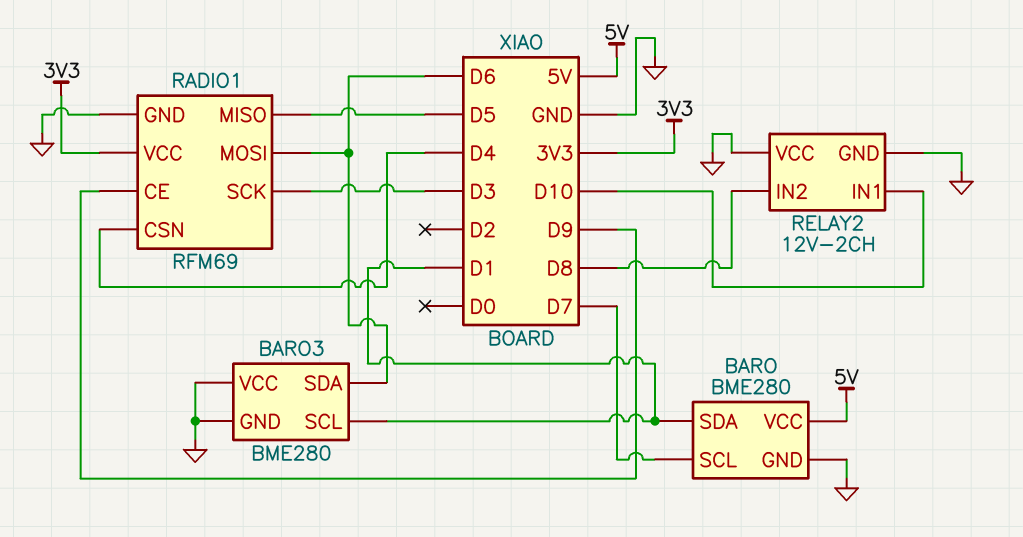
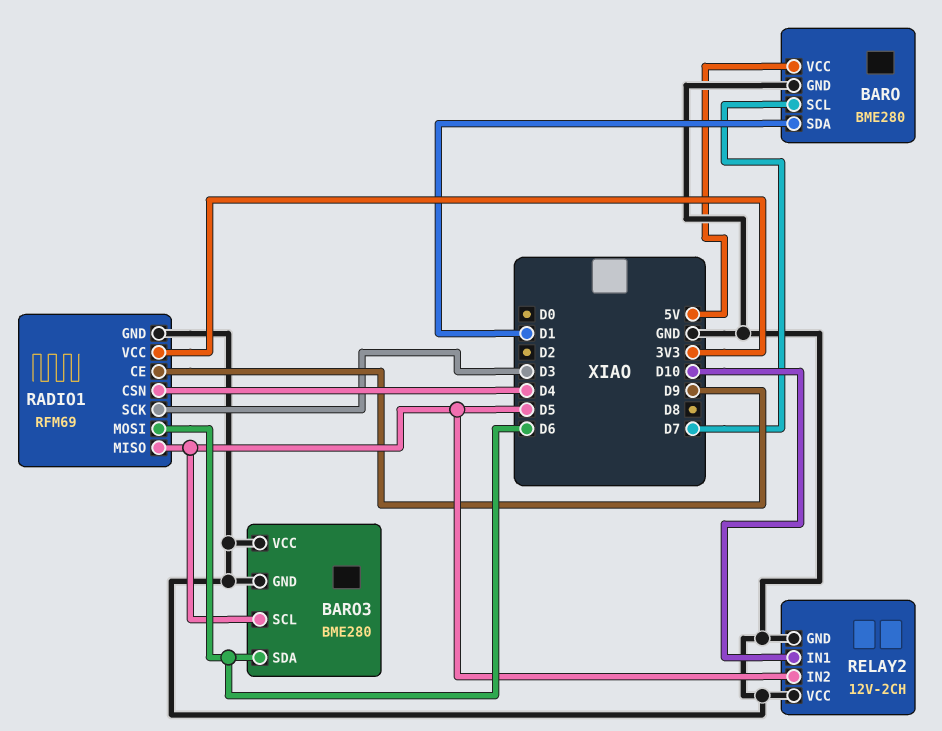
BARO3 pin SCL: D1 -> D5
RELAY2 pin IN2: D8 -> D5

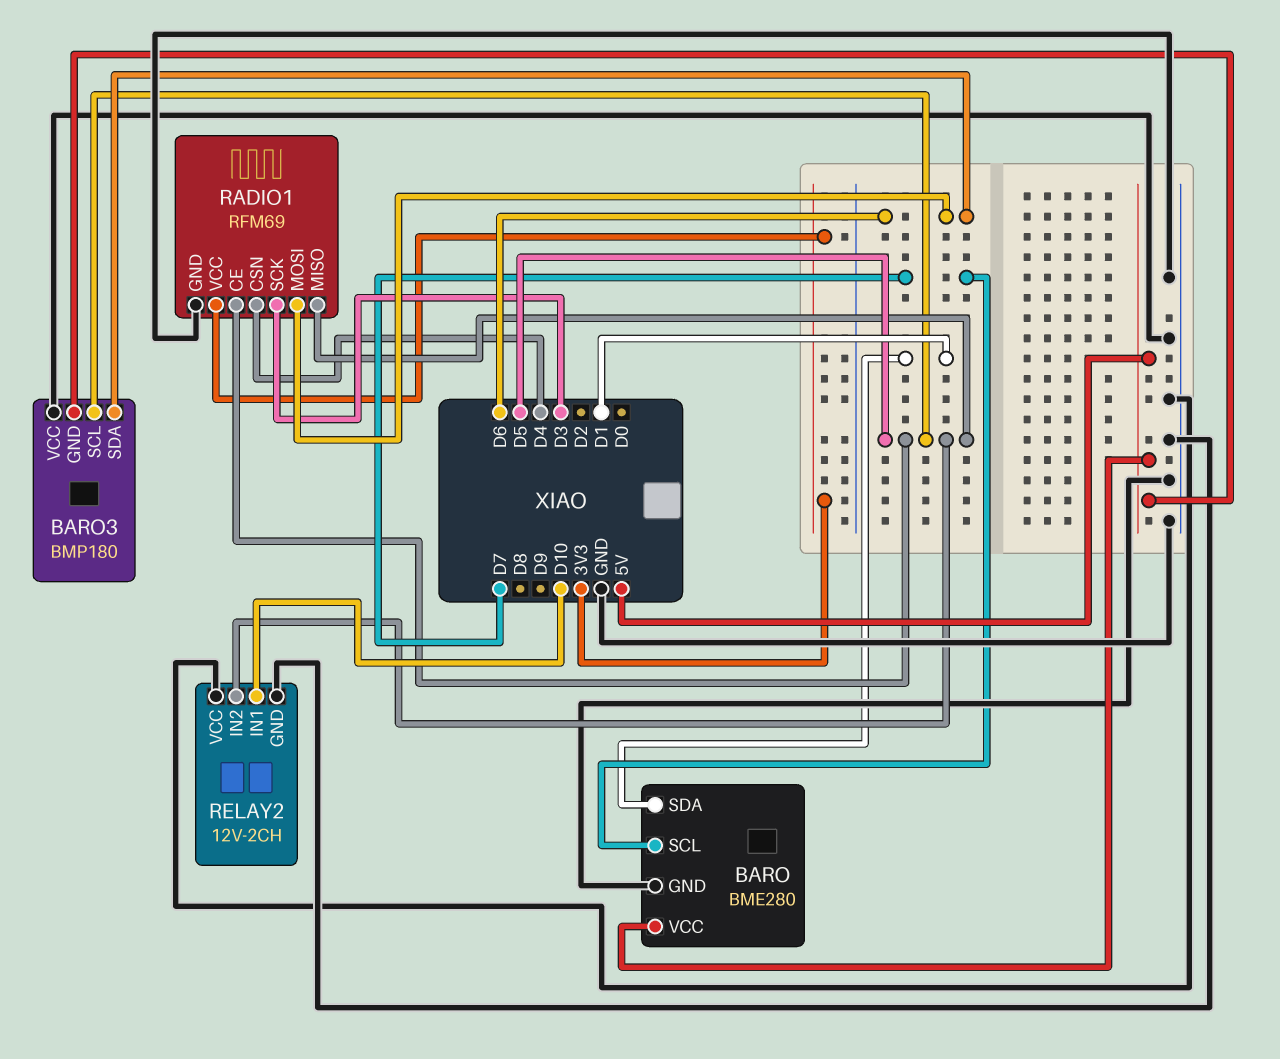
BARO3: BME280 -> BMP180
BARO3 pin GND: GND -> 5V
RADIO1 pin CE: D9 -> D5

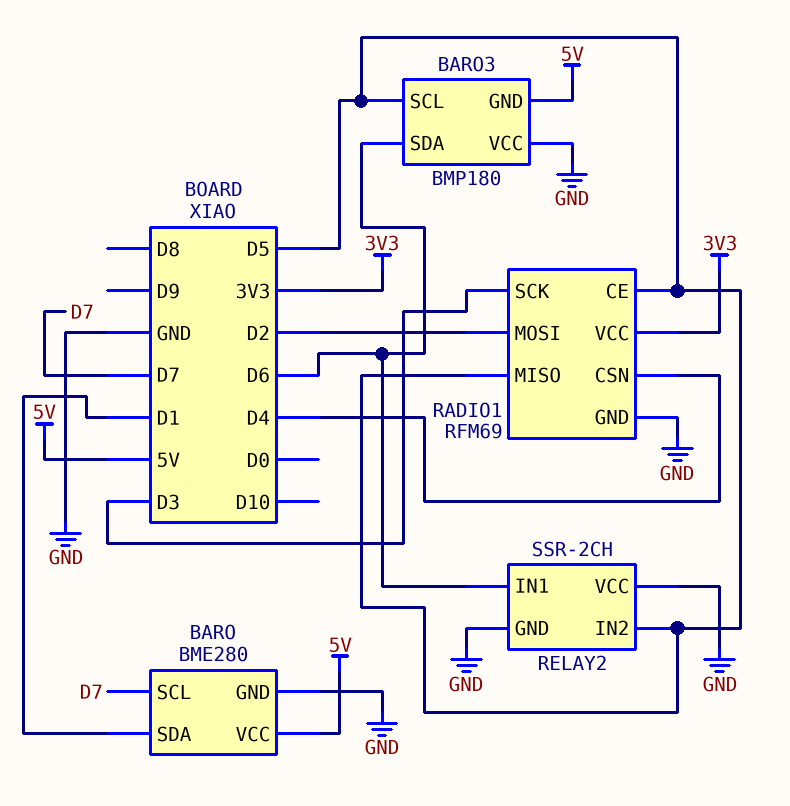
RADIO1 pin MOSI: D6 -> D2
RELAY2: 12V-2CH -> SSR-2CH
RELAY2 pin IN1: D10 -> D6

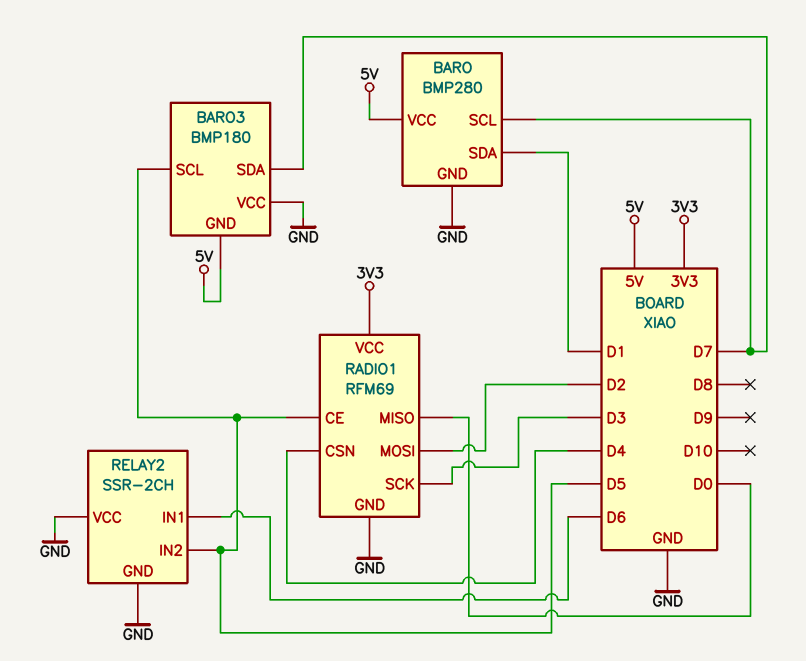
BARO: BME280 -> BMP280
BARO3 pin SDA: D6 -> D7
RADIO1 pin MISO: D5 -> D0

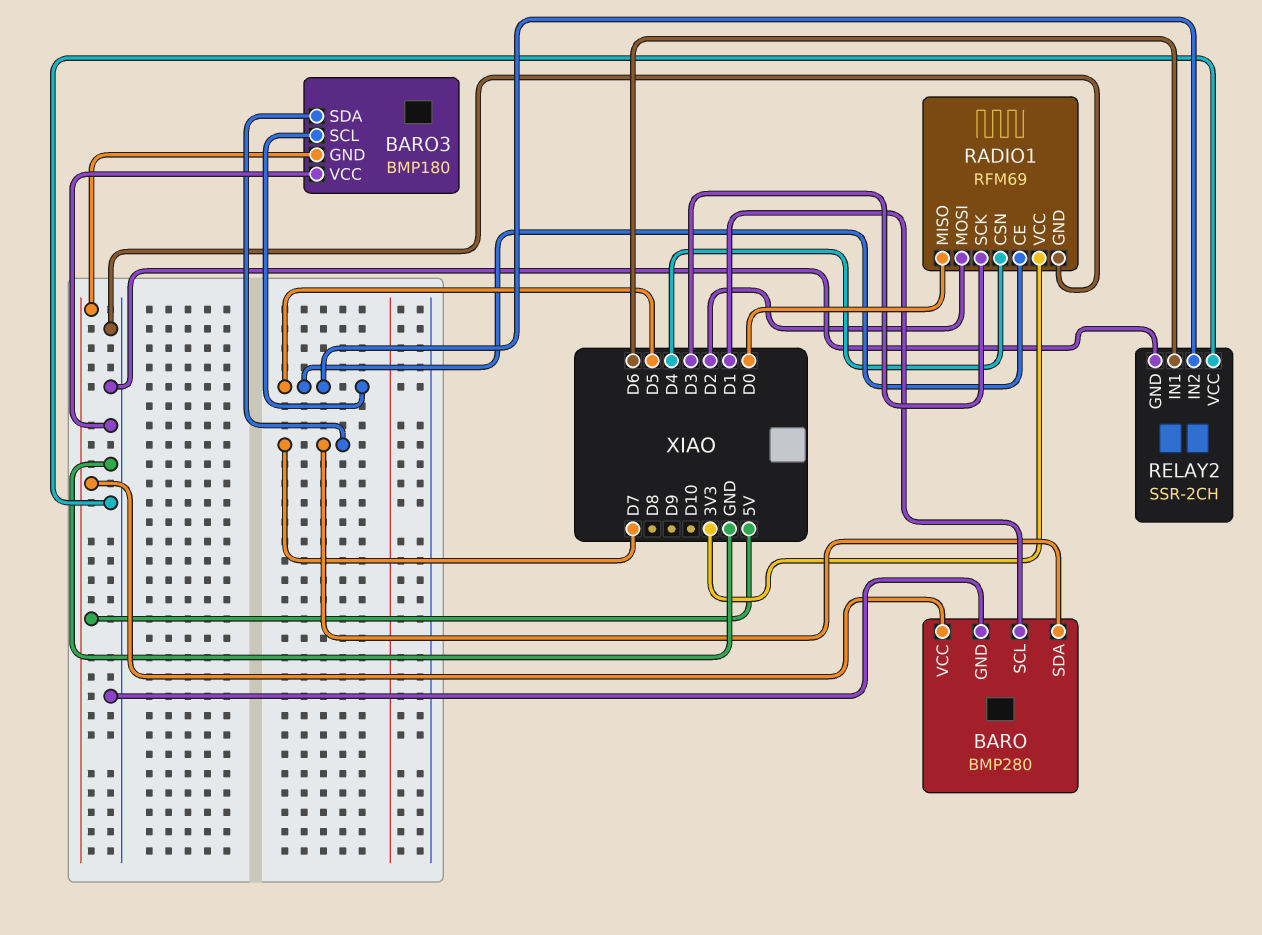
BARO pin SCL: D7 -> D1
BARO pin SDA: D1 -> D7

